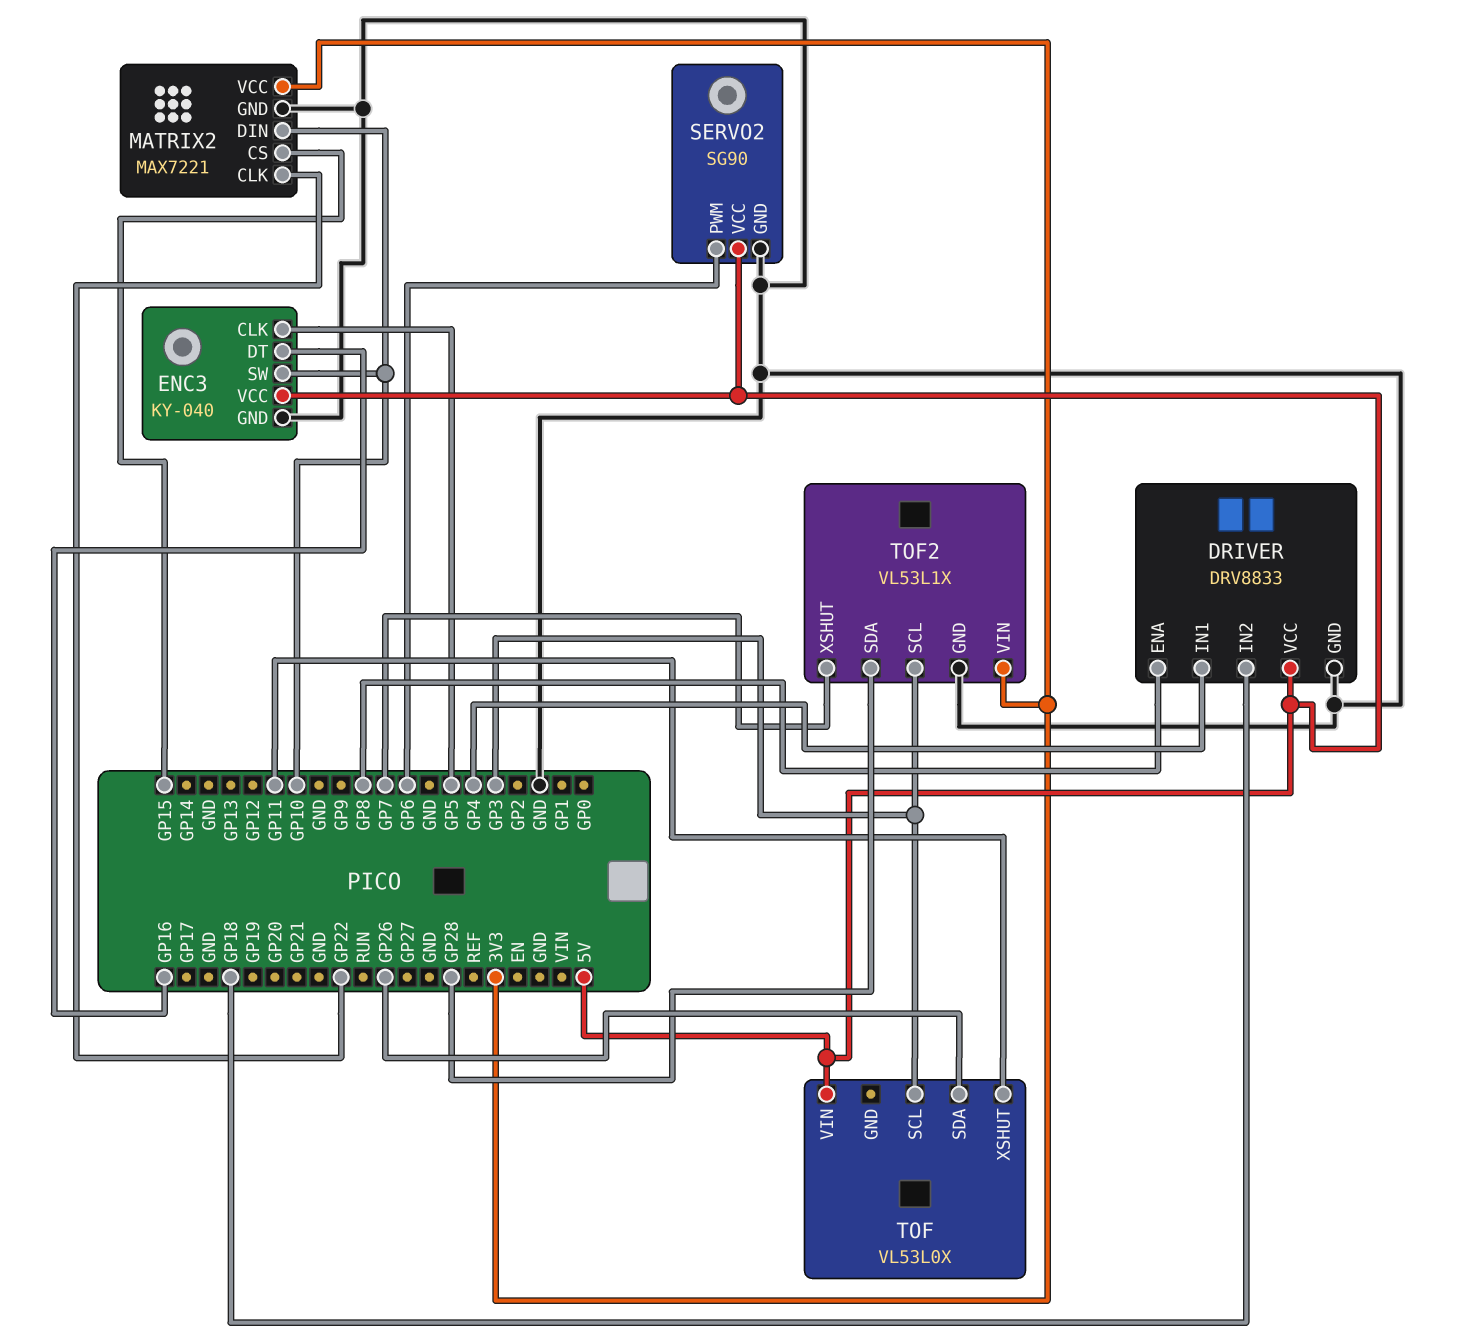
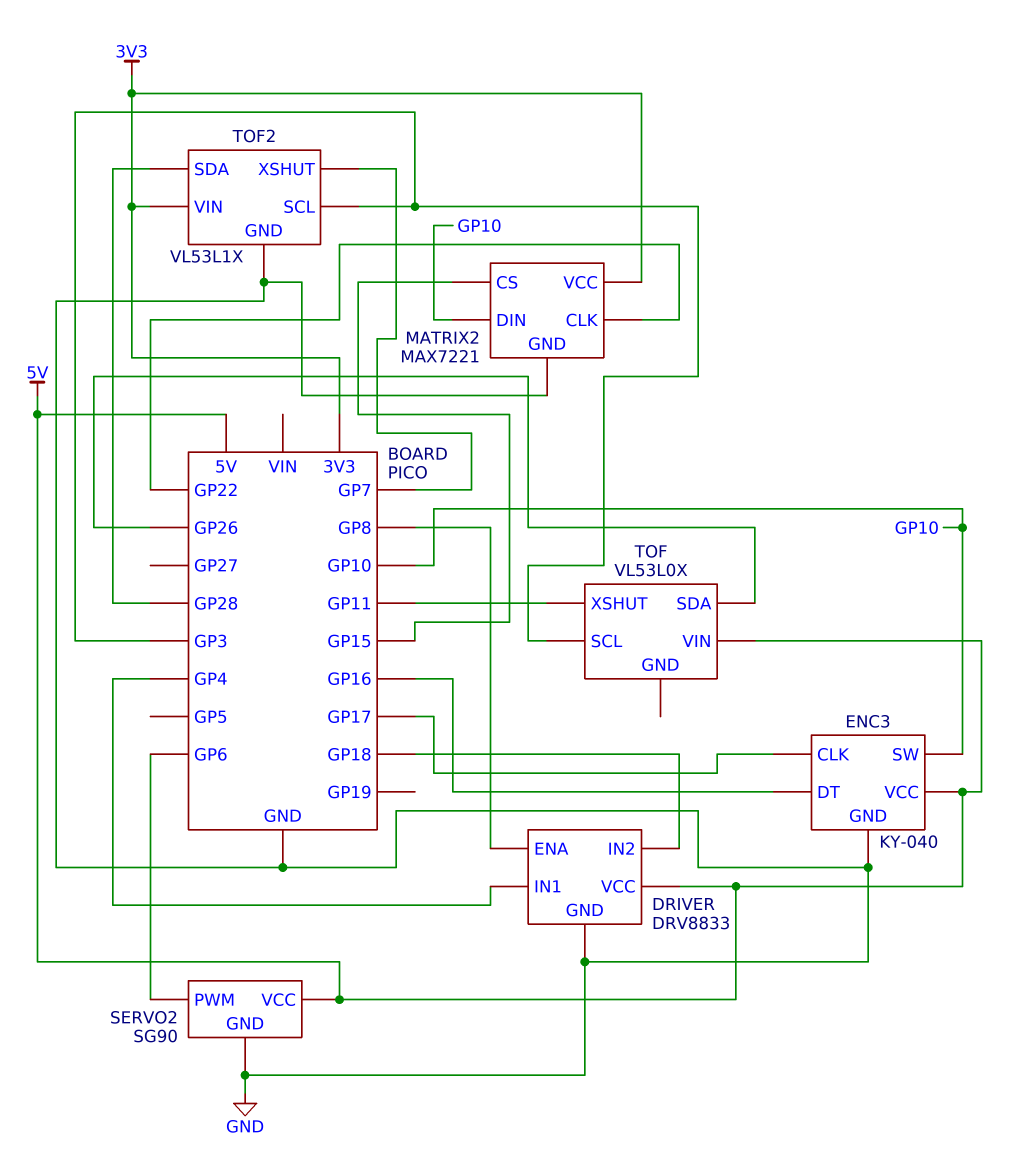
ENC3 pin CLK: GP5 -> GP17

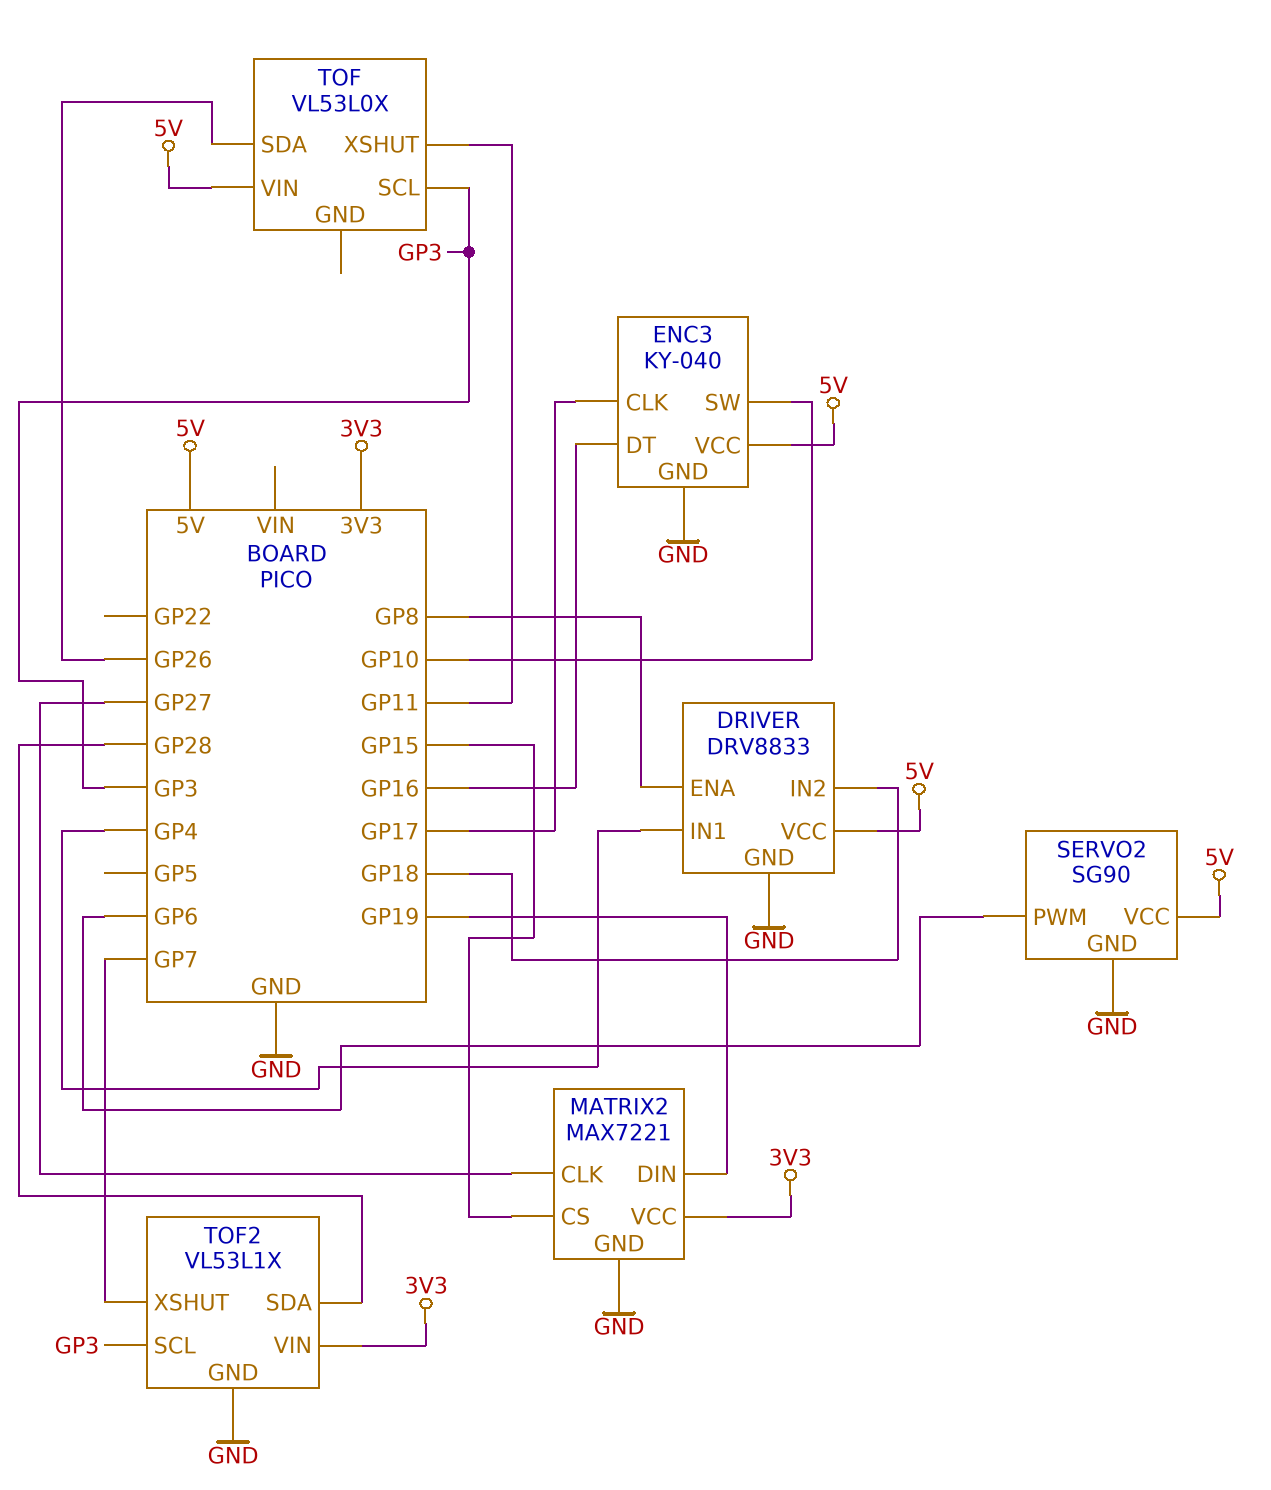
MATRIX2 pin CLK: GP22 -> GP27
MATRIX2 pin DIN: GP10 -> GP19

